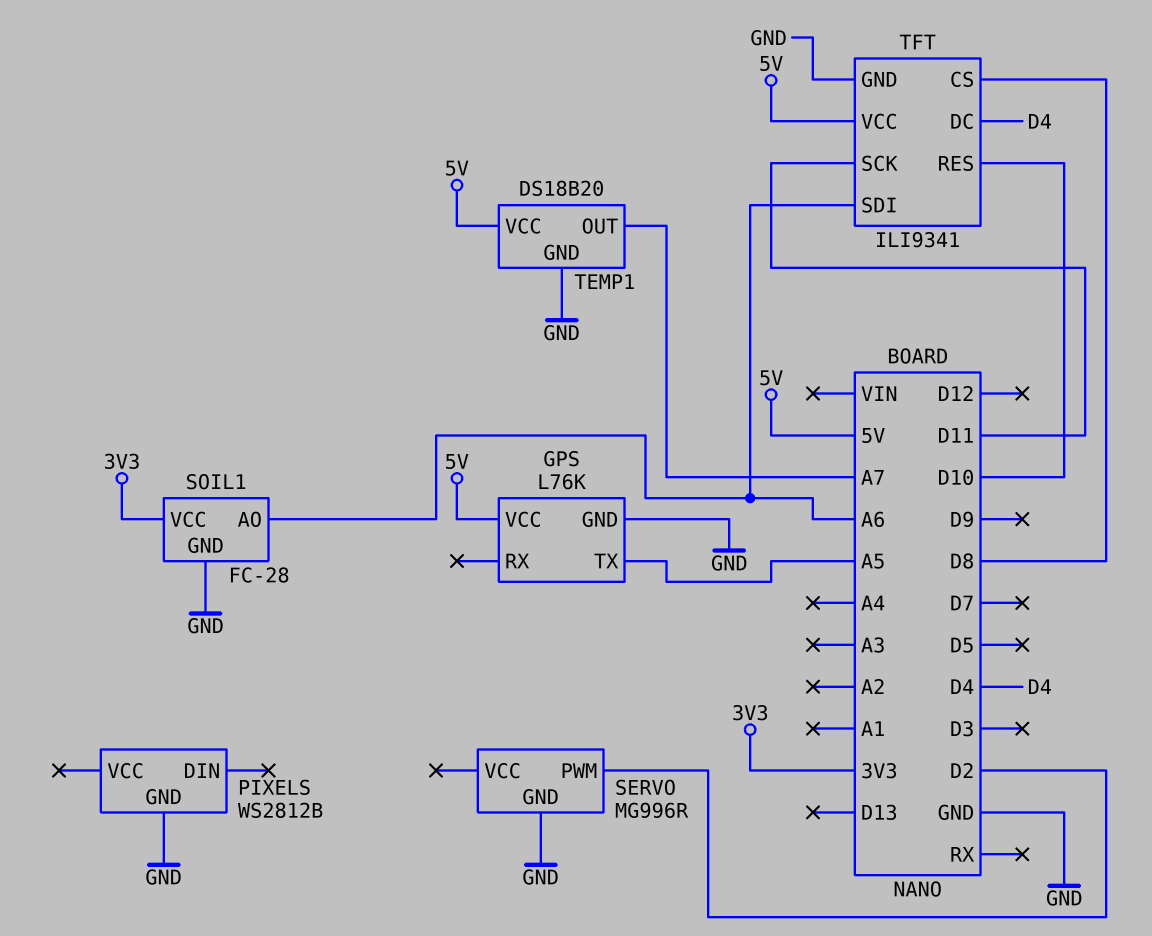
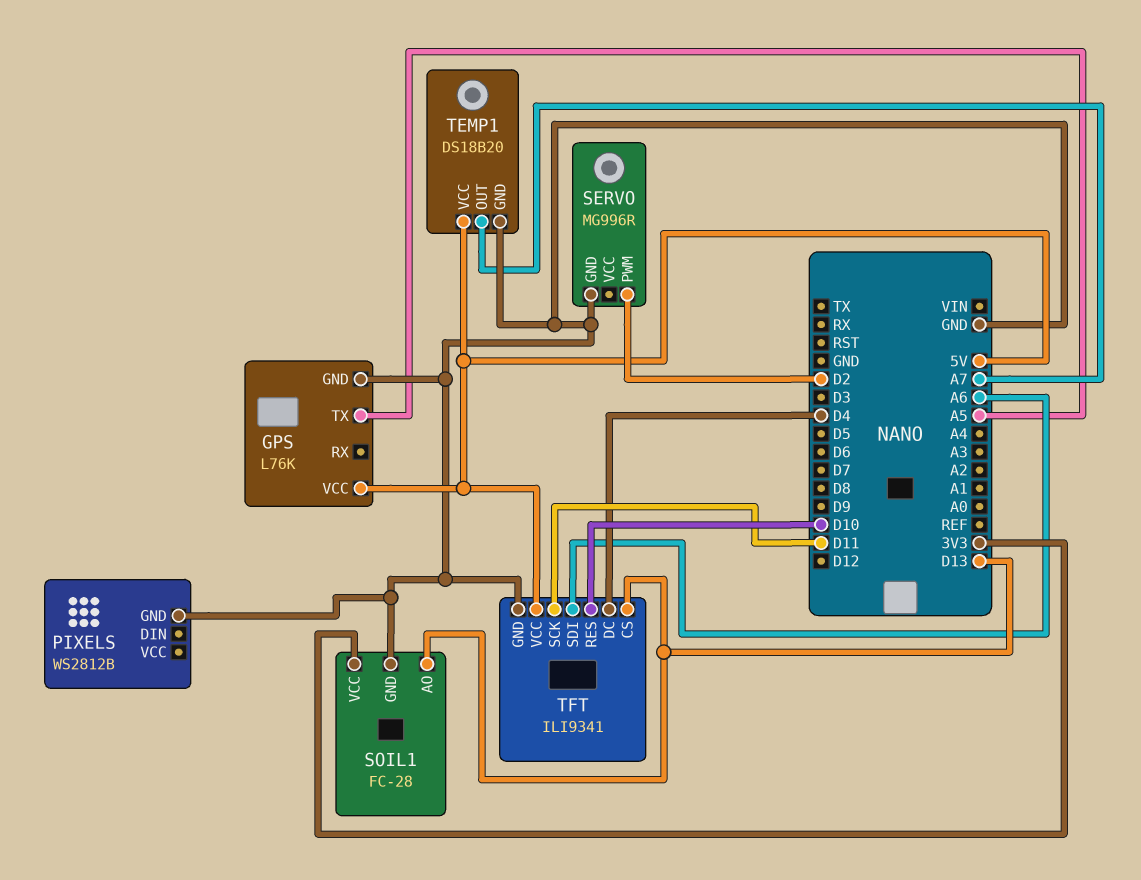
SOIL1 pin AO: A6 -> D13
TFT pin CS: D8 -> D13

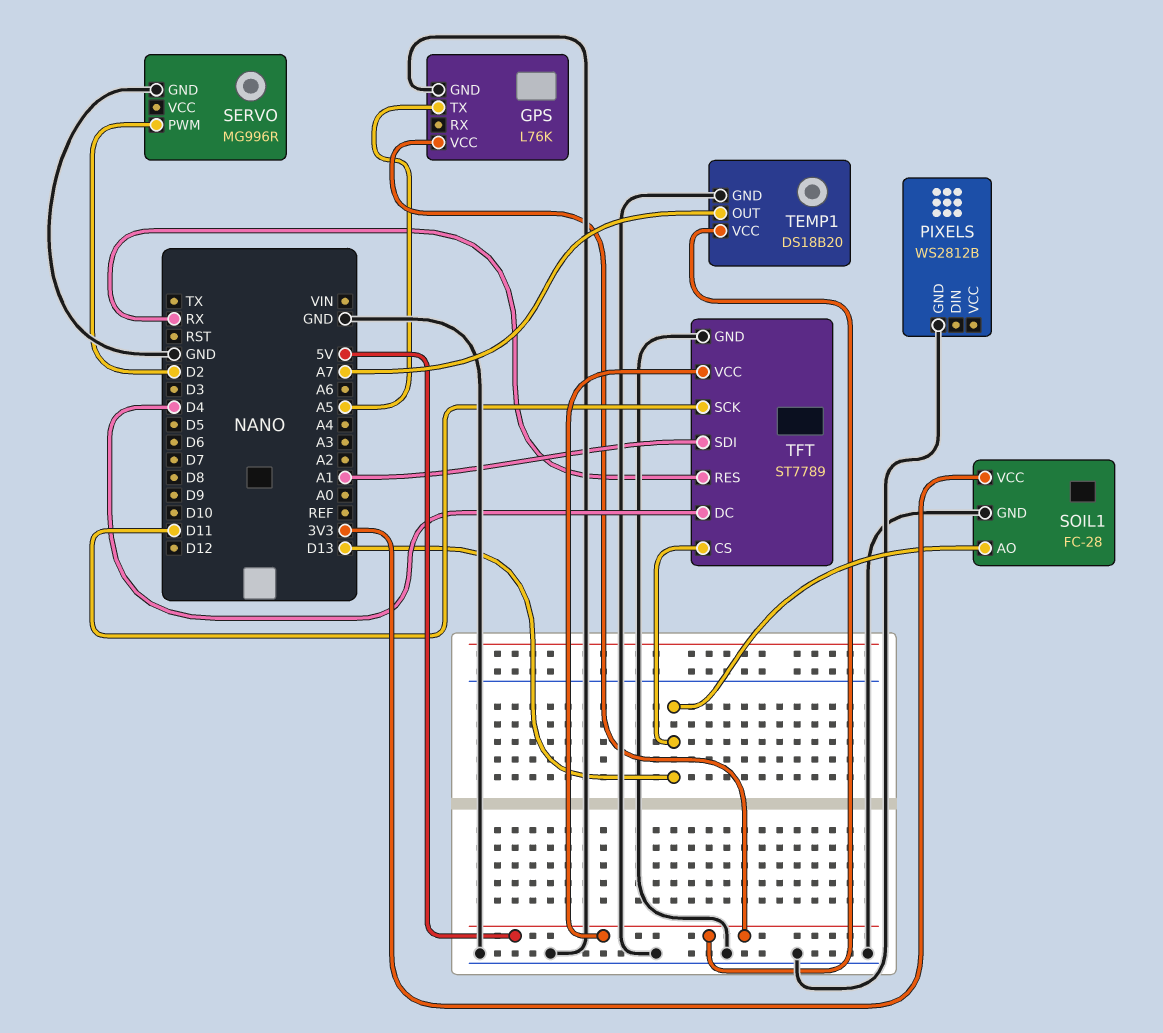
TFT: ILI9341 -> ST7789
TFT pin RES: D10 -> RX
TFT pin SDI: A6 -> A1

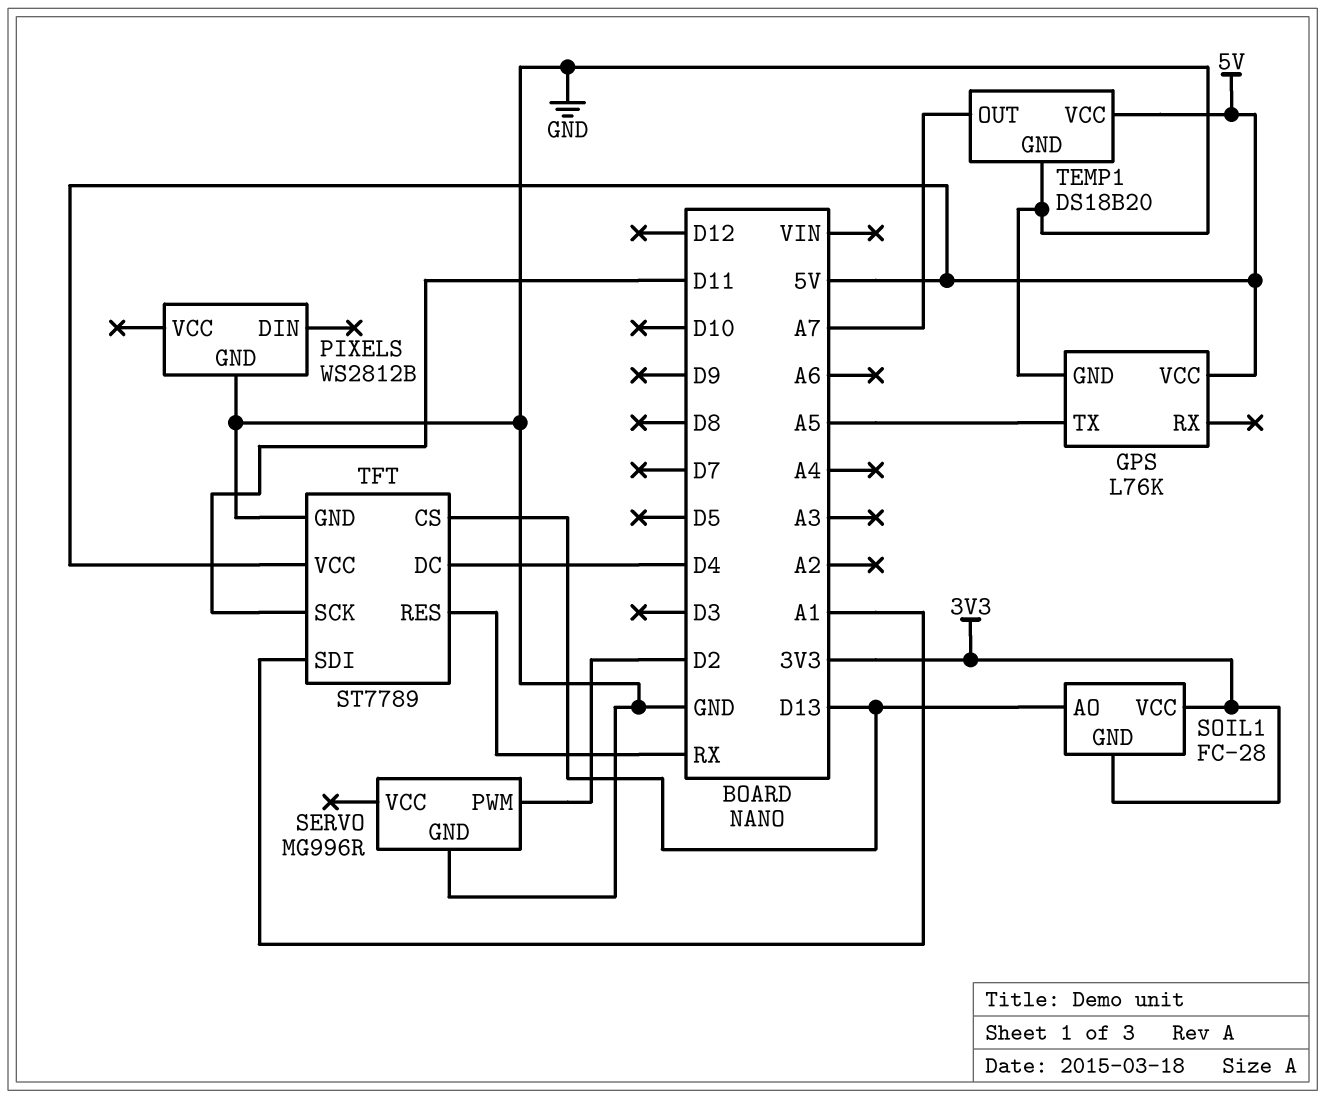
SOIL1 pin GND: GND -> 3V3

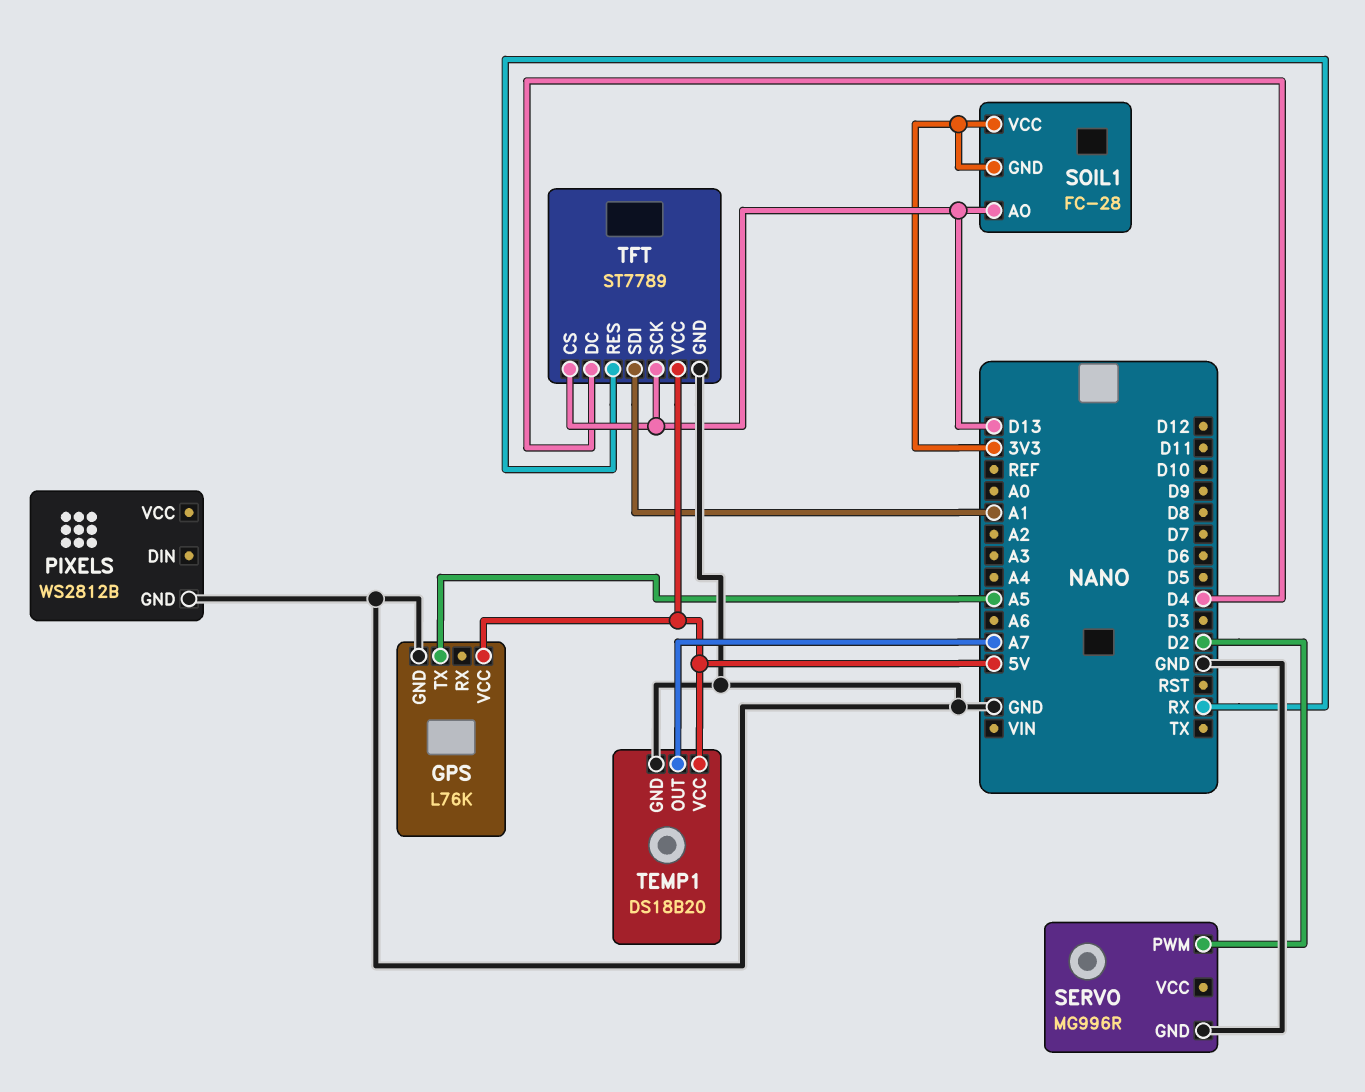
TFT pin SCK: D11 -> D13

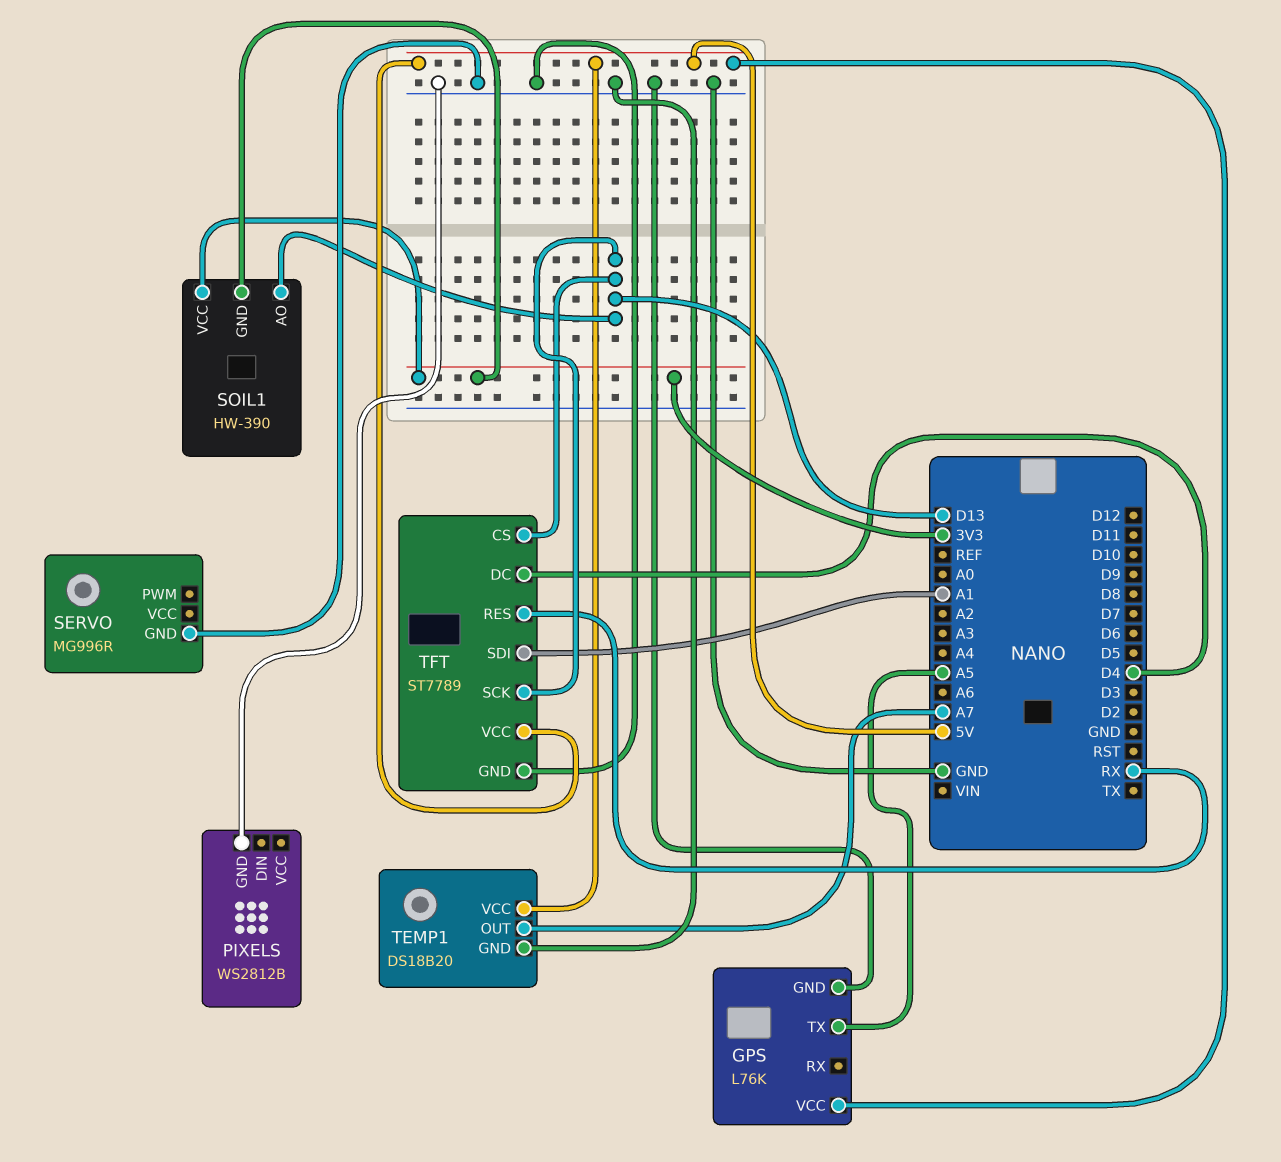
SERVO pin PWM: D2 -> none
SOIL1: FC-28 -> HW-390

